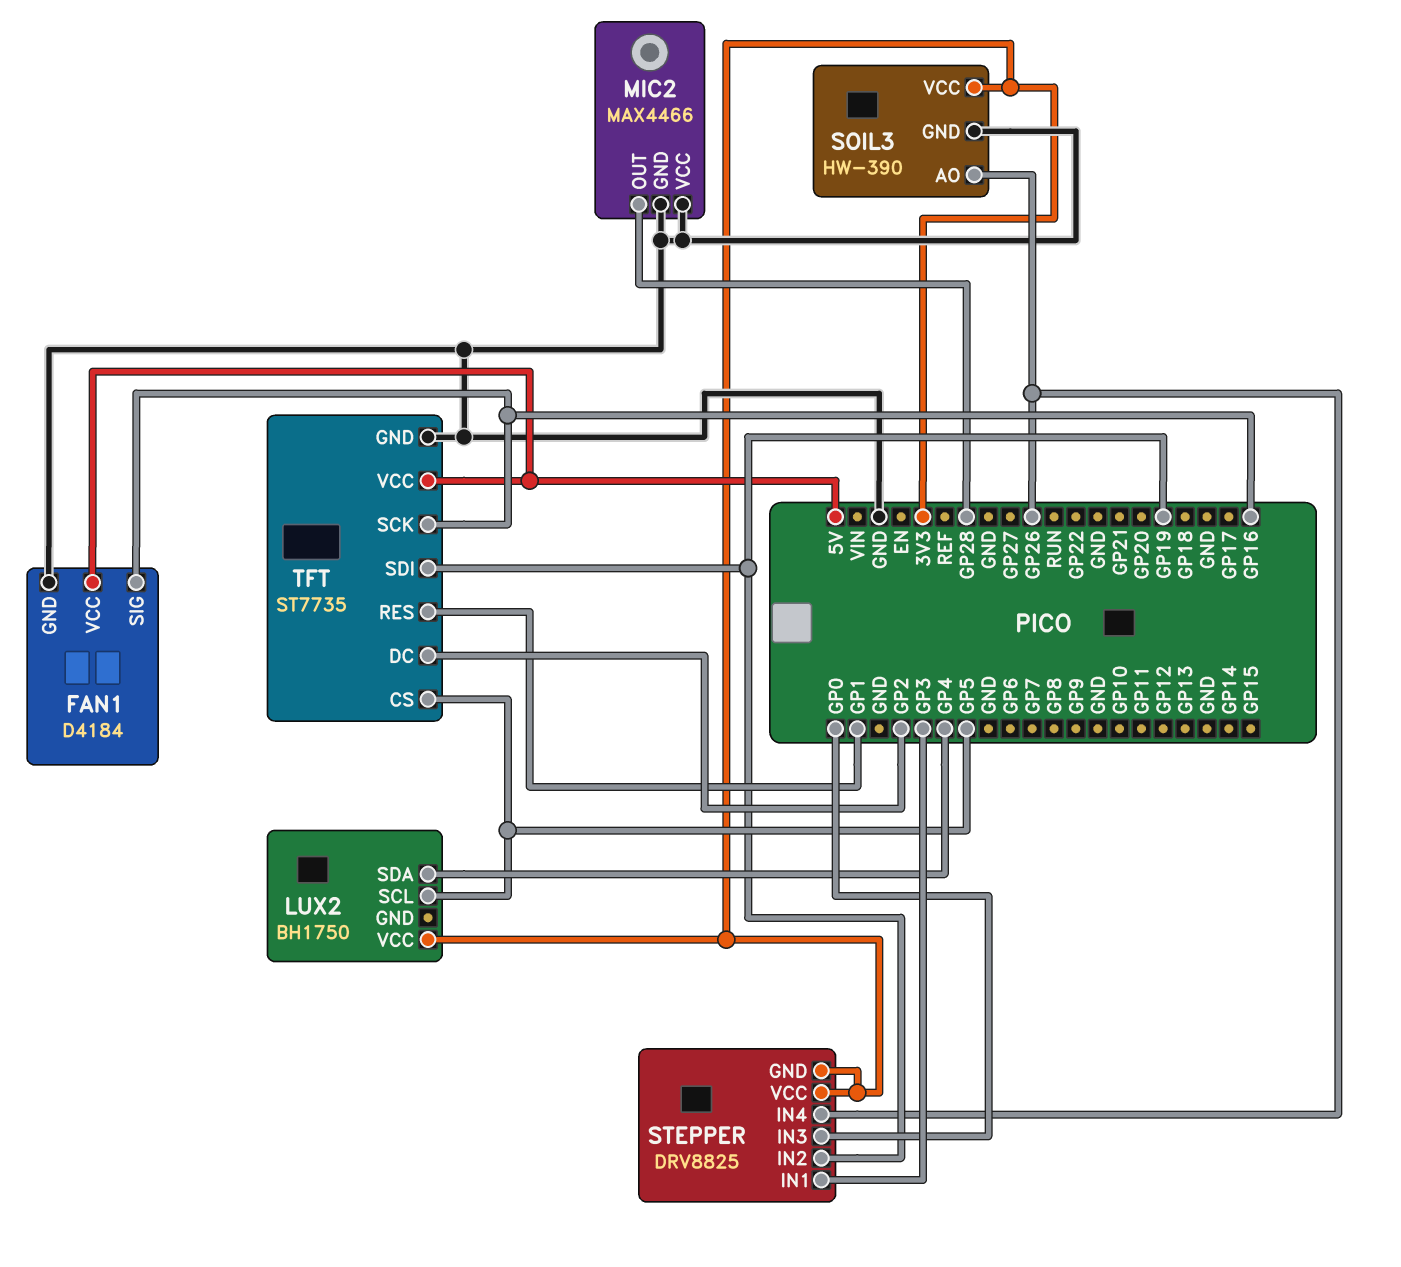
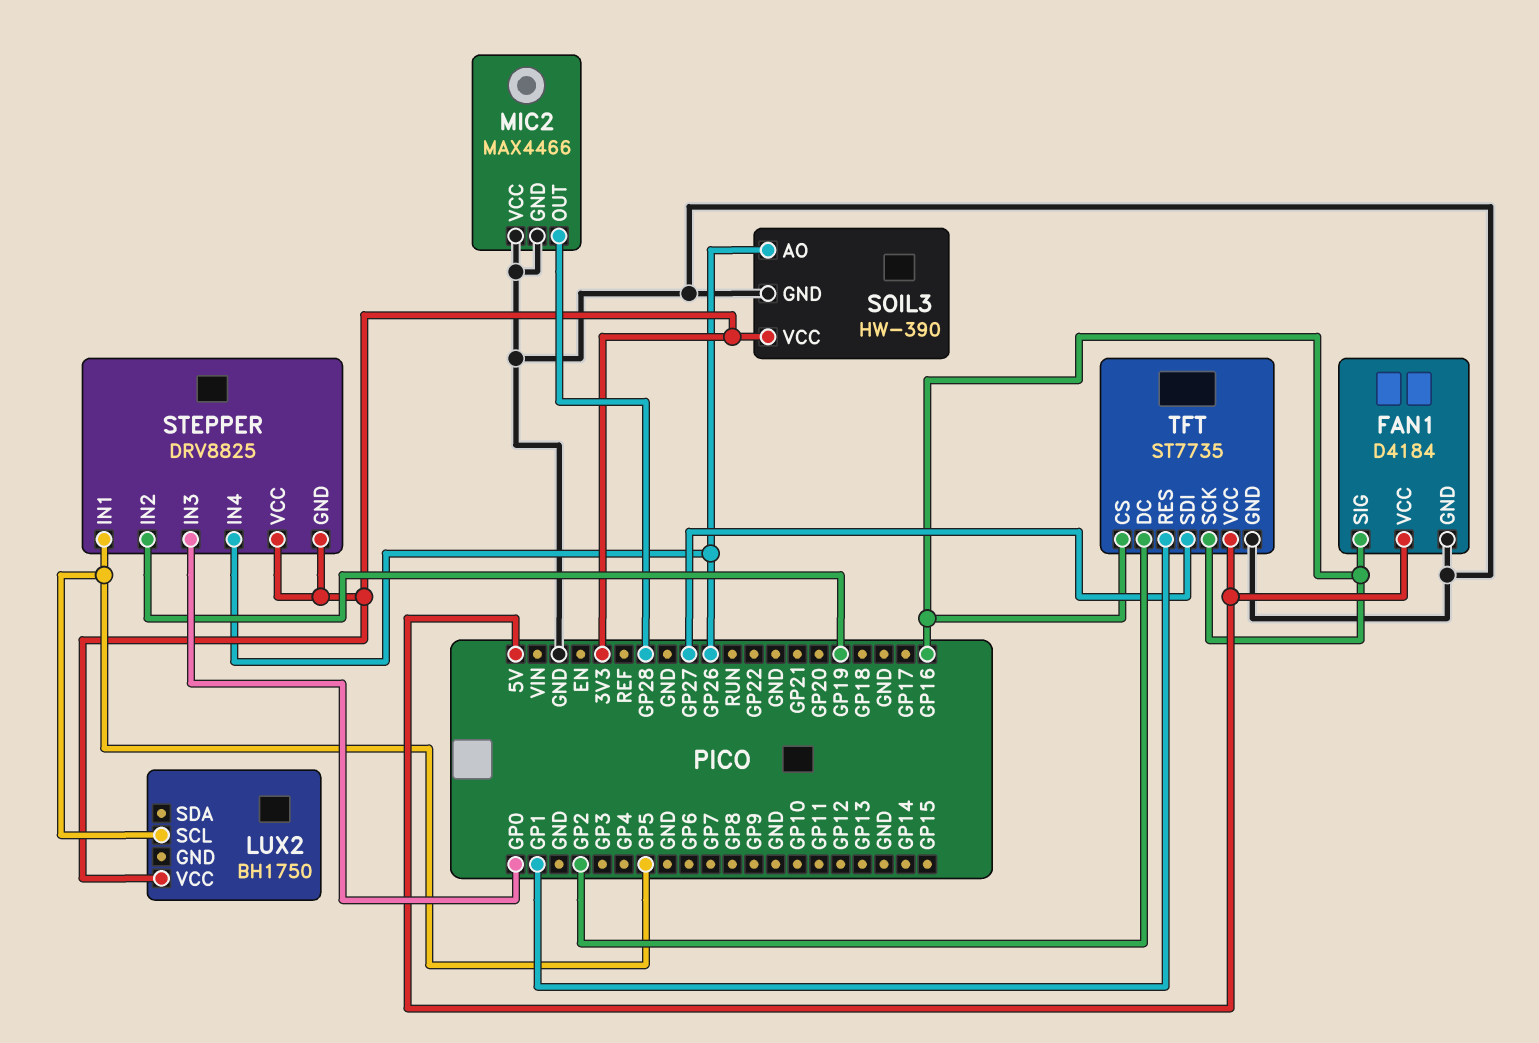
LUX2 pin SDA: GP4 -> none
STEPPER pin IN1: GP3 -> GP5
TFT pin CS: GP5 -> GP16
TFT pin SDI: GP19 -> GP27

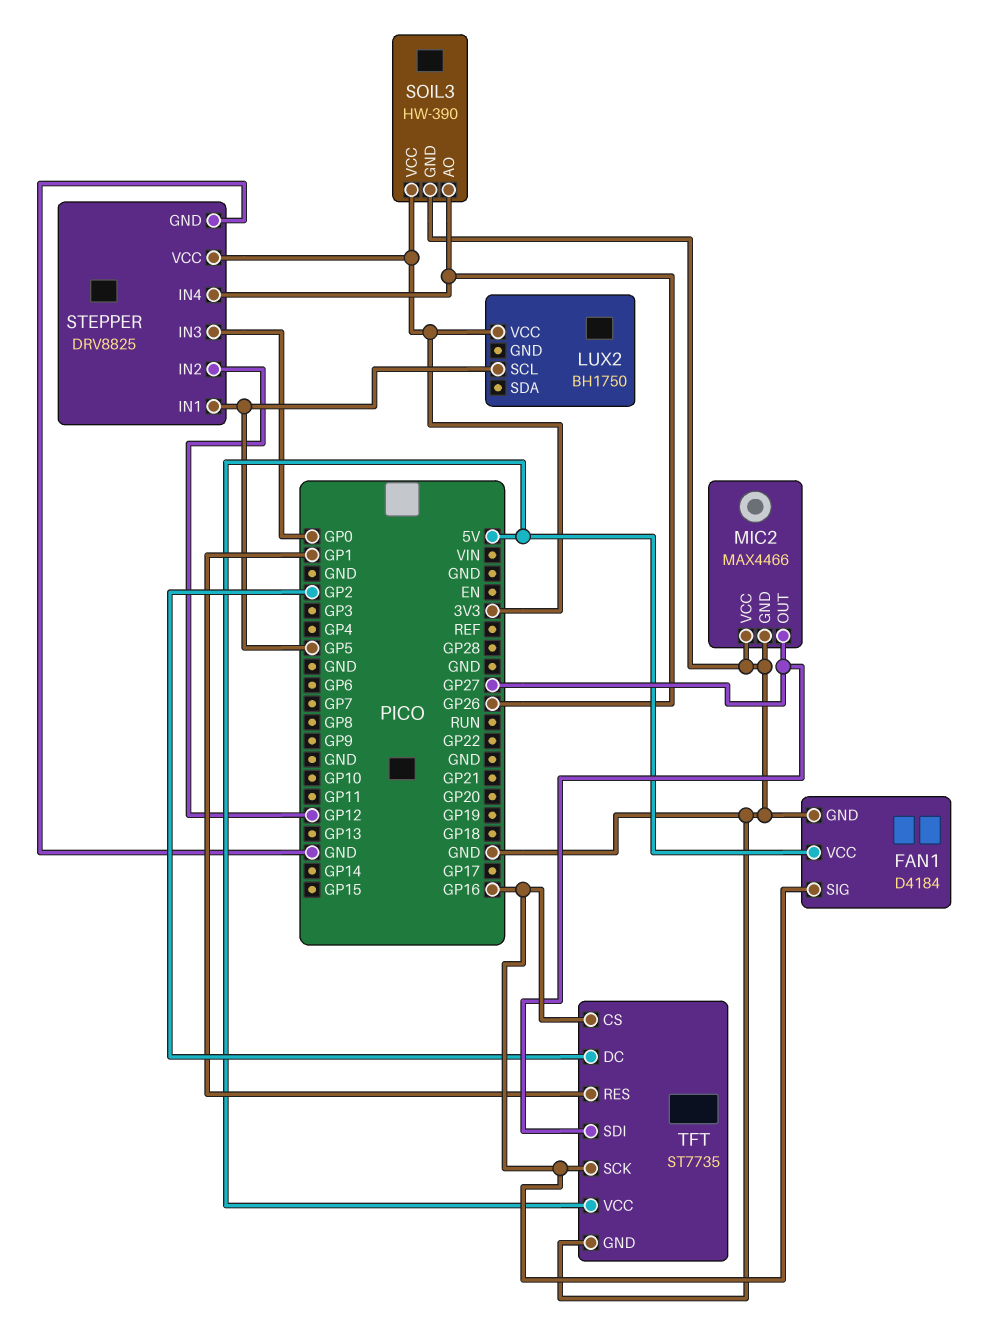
MIC2 pin OUT: GP28 -> GP27
STEPPER pin GND: 3V3 -> GND
STEPPER pin IN2: GP19 -> GP12

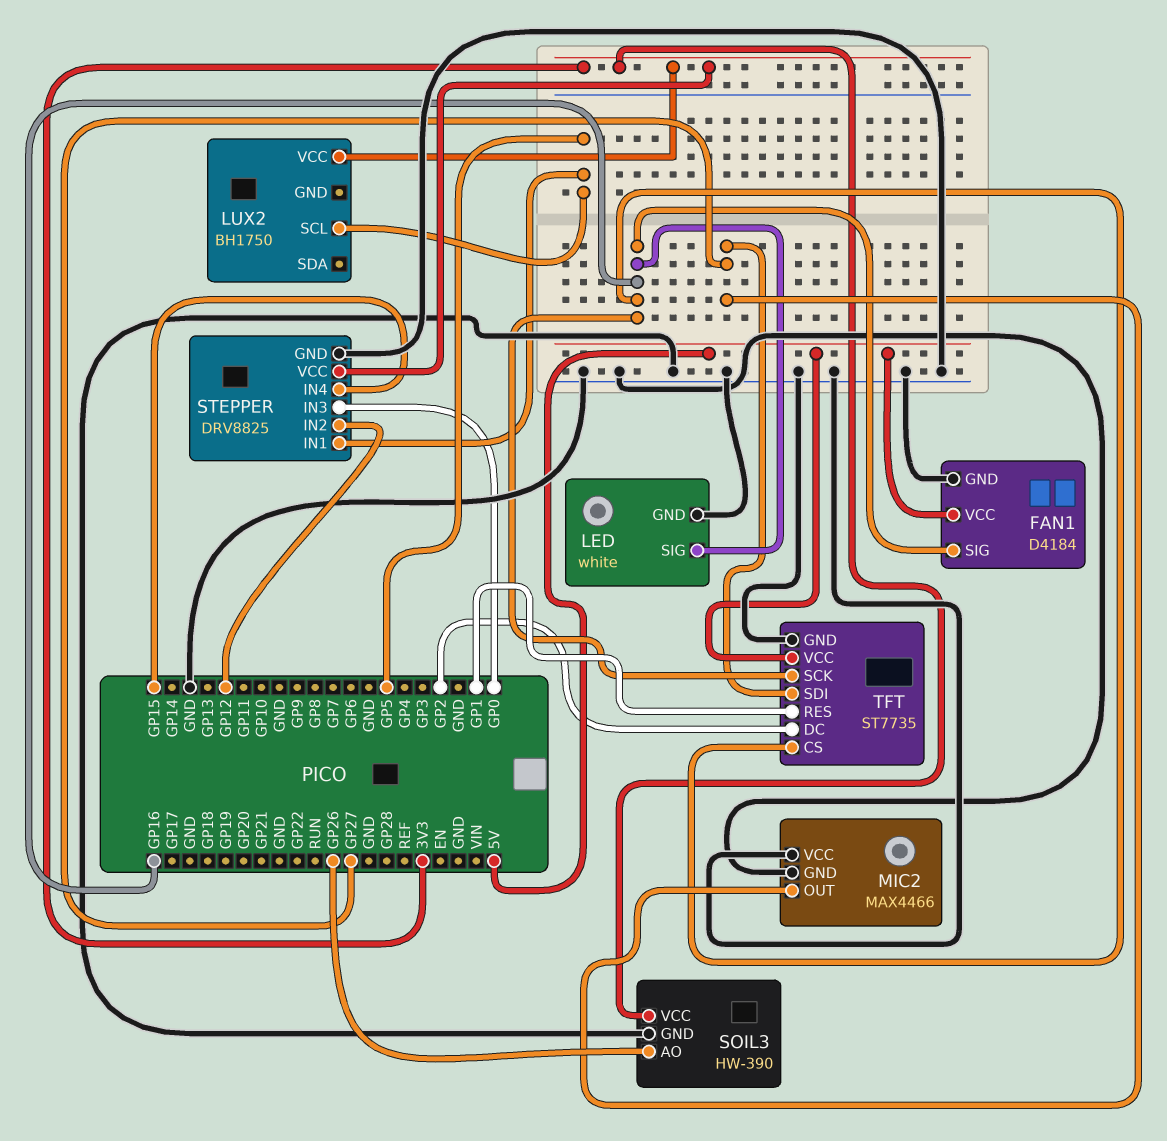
LED: none -> white
LED pin GND: none -> GND
LED pin SIG: none -> GP16
STEPPER pin IN4: GP26 -> GP15

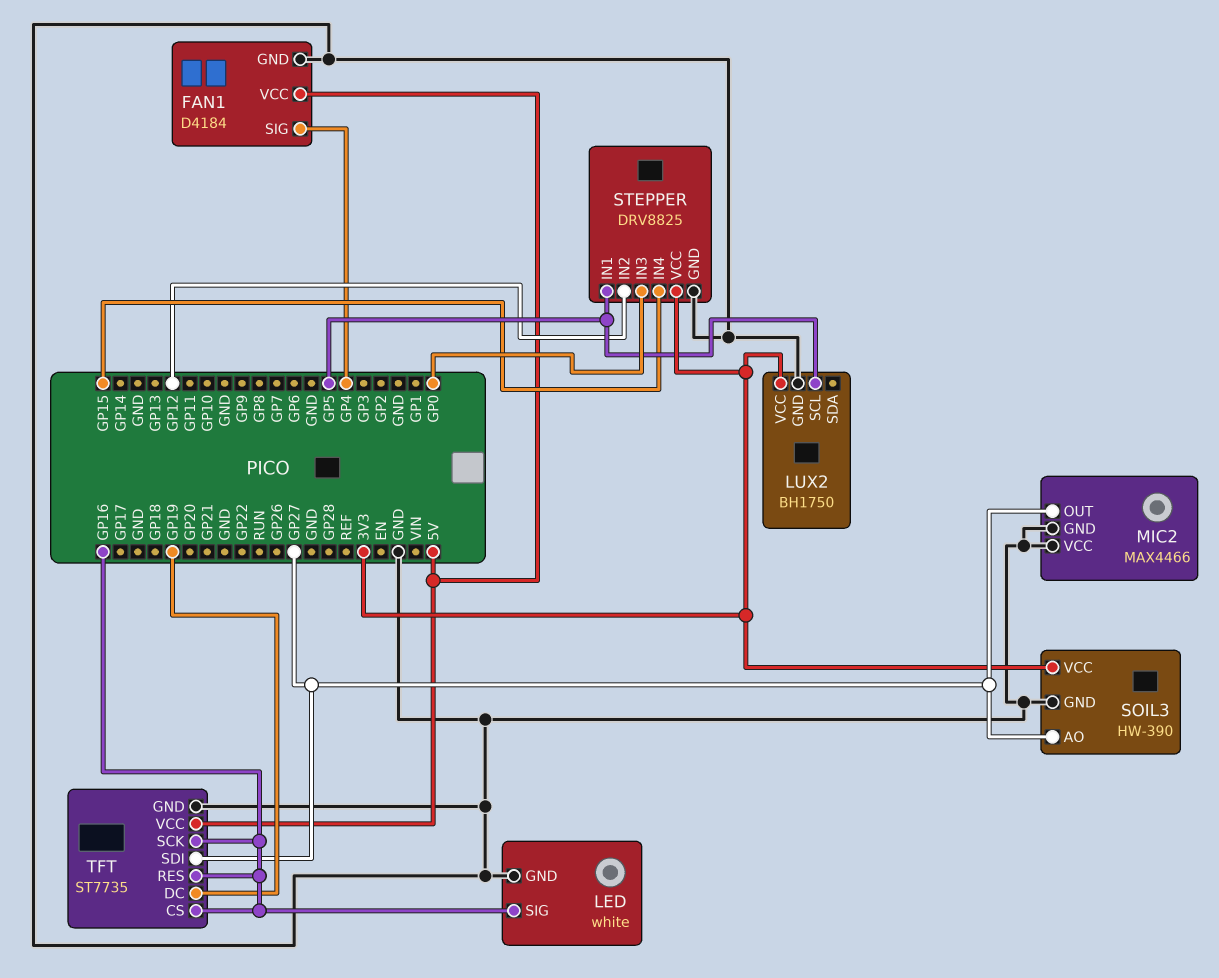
FAN1 pin SIG: GP16 -> GP4
LUX2 pin GND: none -> GND
SOIL3 pin AO: GP26 -> GP27
TFT pin DC: GP2 -> GP19
TFT pin RES: GP1 -> GP16

